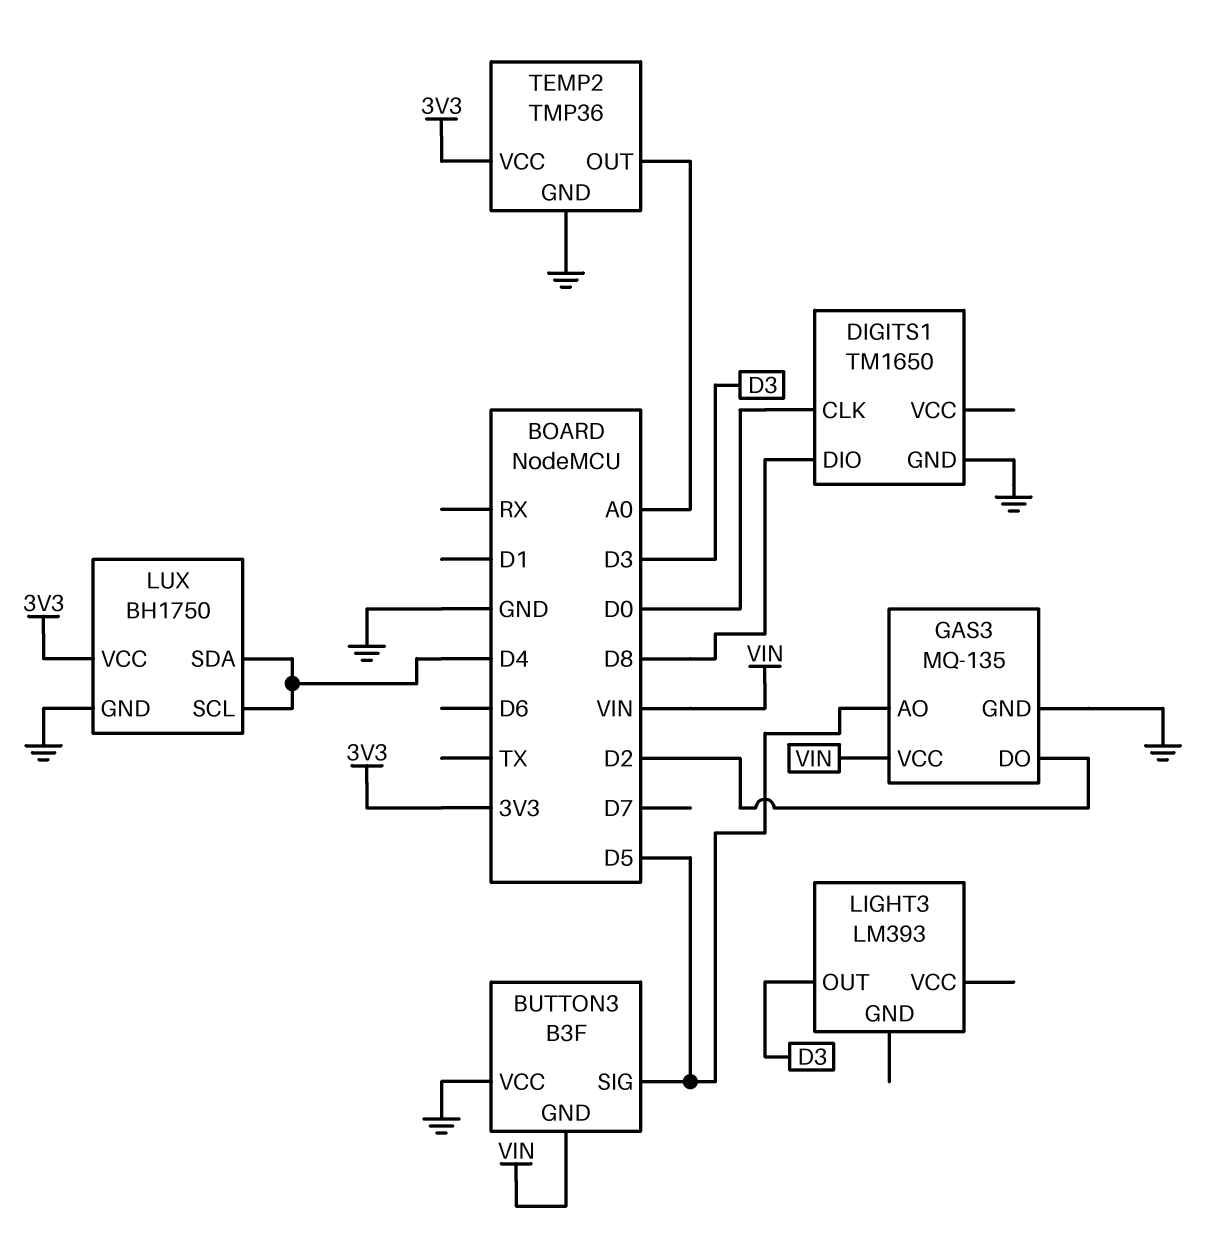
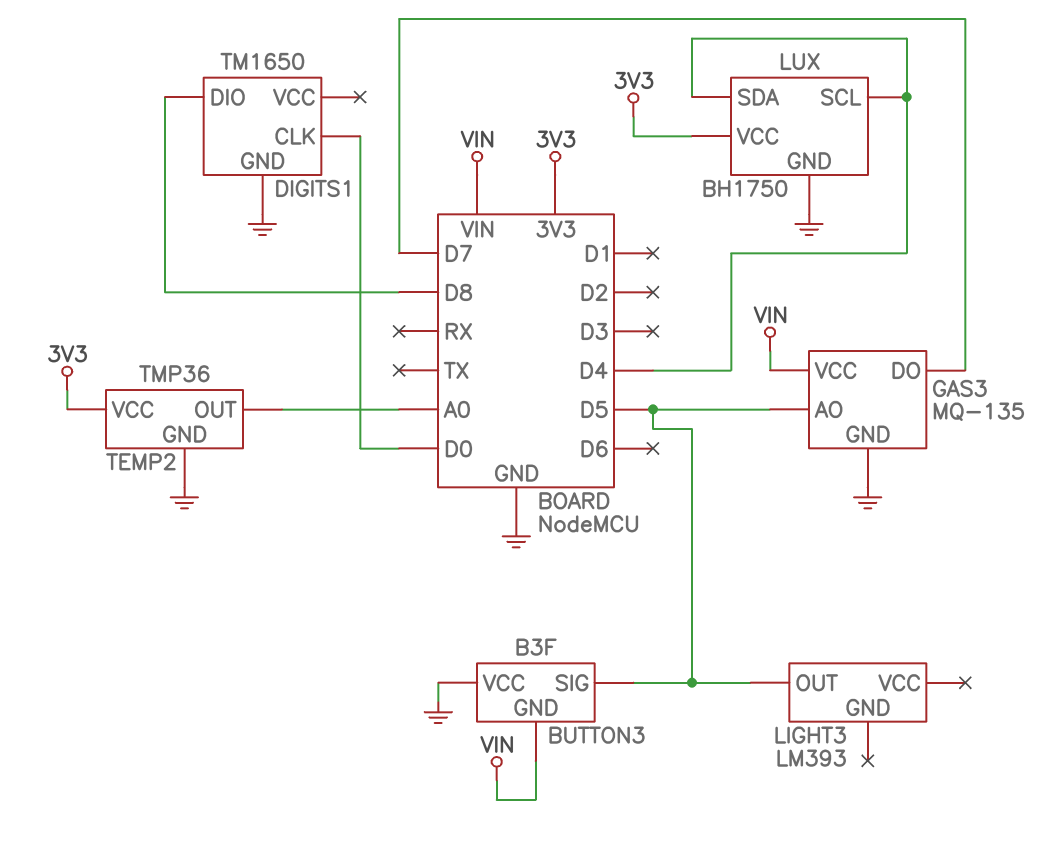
GAS3 pin DO: D2 -> D7
LIGHT3 pin OUT: D3 -> D5

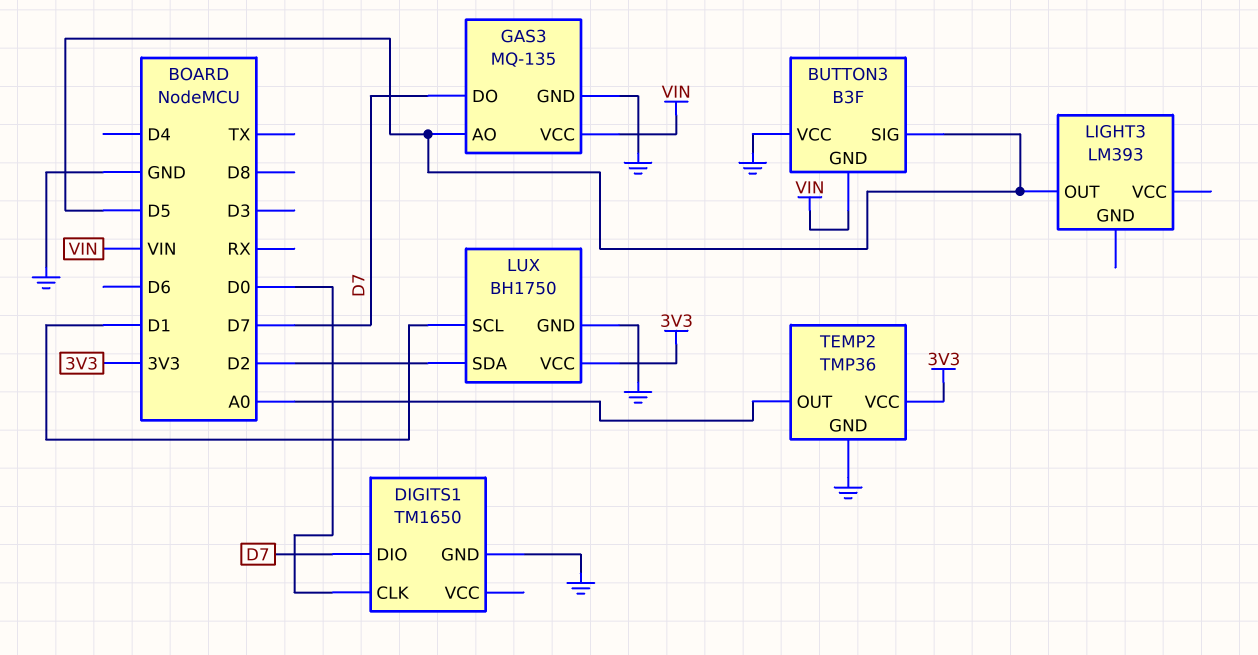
DIGITS1 pin DIO: D8 -> D7
LUX pin SCL: D4 -> D1
LUX pin SDA: D4 -> D2

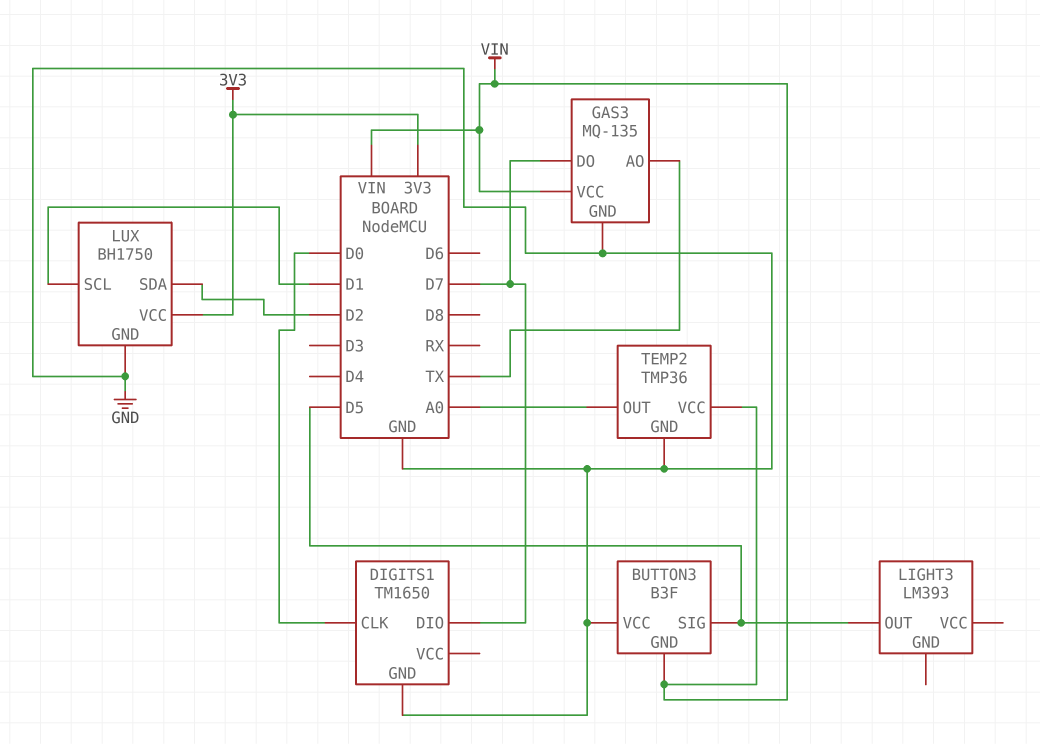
GAS3 pin AO: D5 -> TX
TEMP2 pin VCC: 3V3 -> VIN

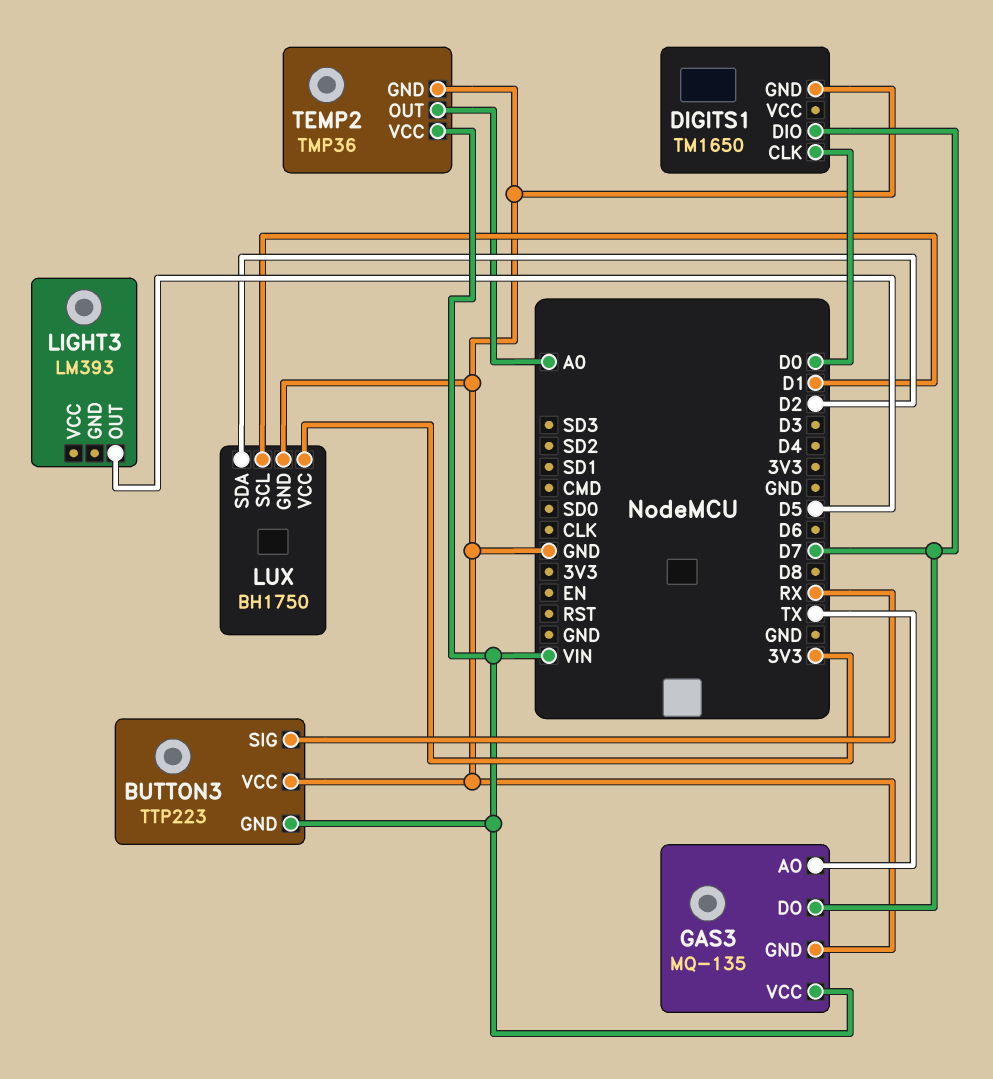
BUTTON3: B3F -> TTP223
BUTTON3 pin SIG: D5 -> RX

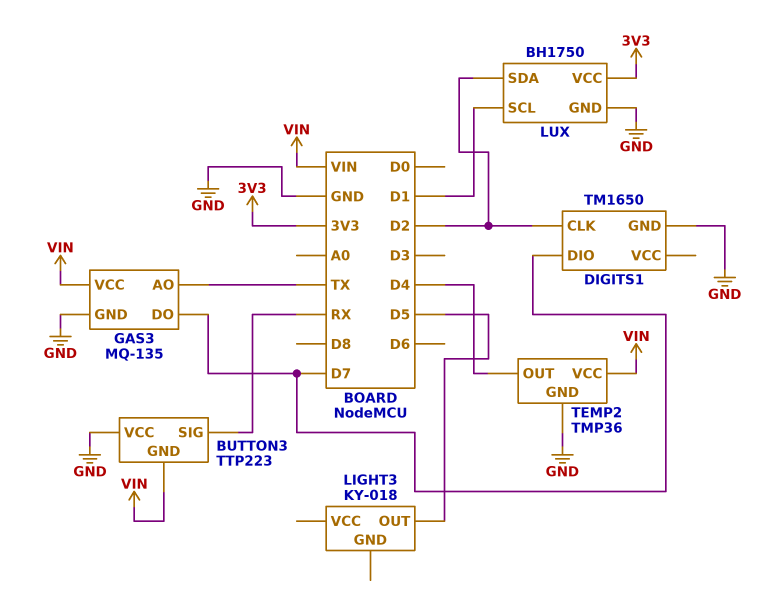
DIGITS1 pin CLK: D0 -> D2
LIGHT3: LM393 -> KY-018
TEMP2 pin OUT: A0 -> D4

